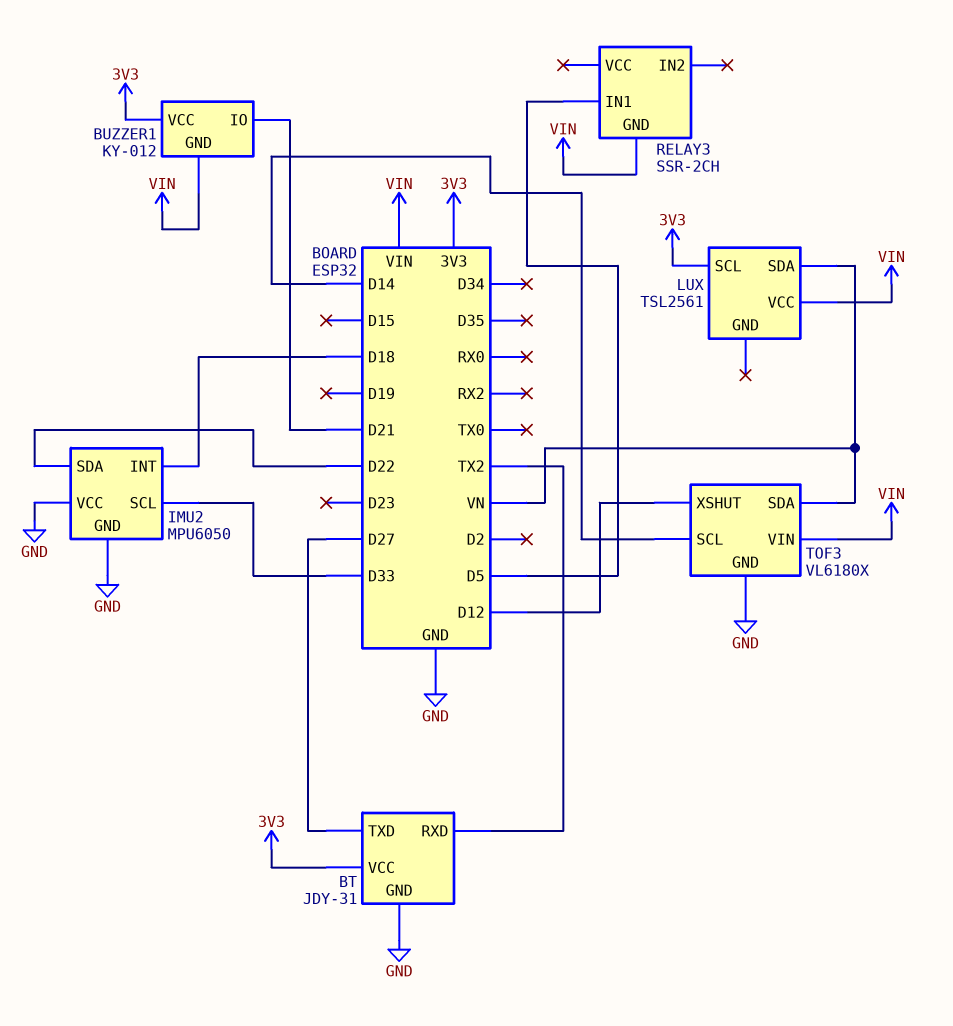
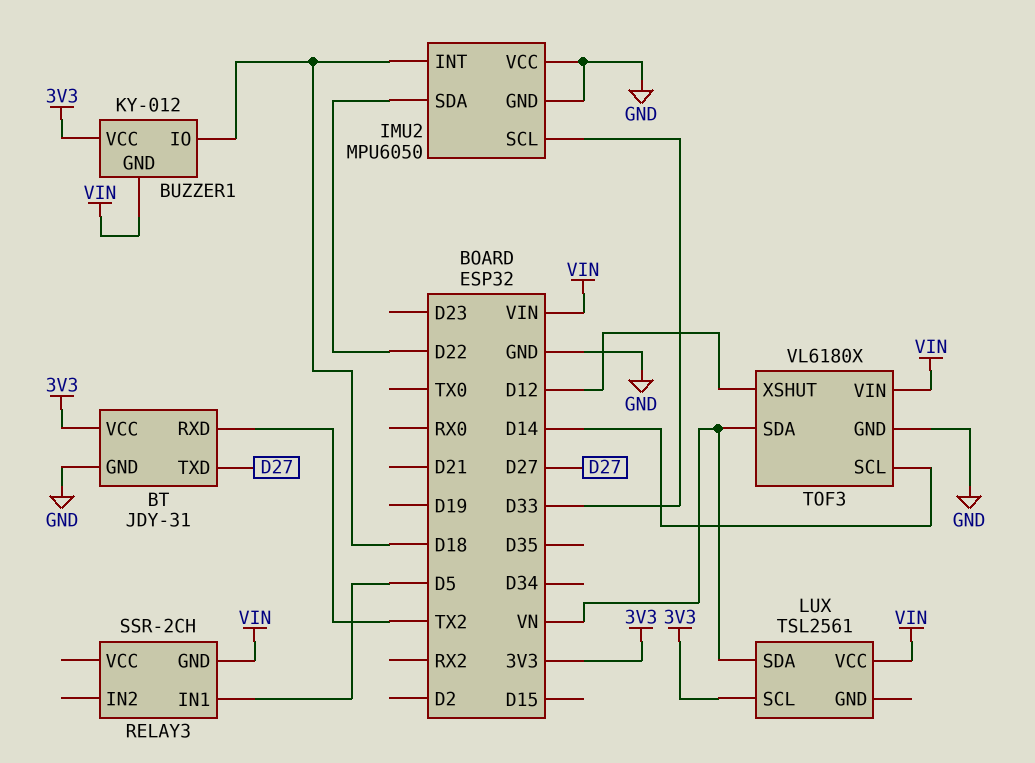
BUZZER1 pin IO: D21 -> D18

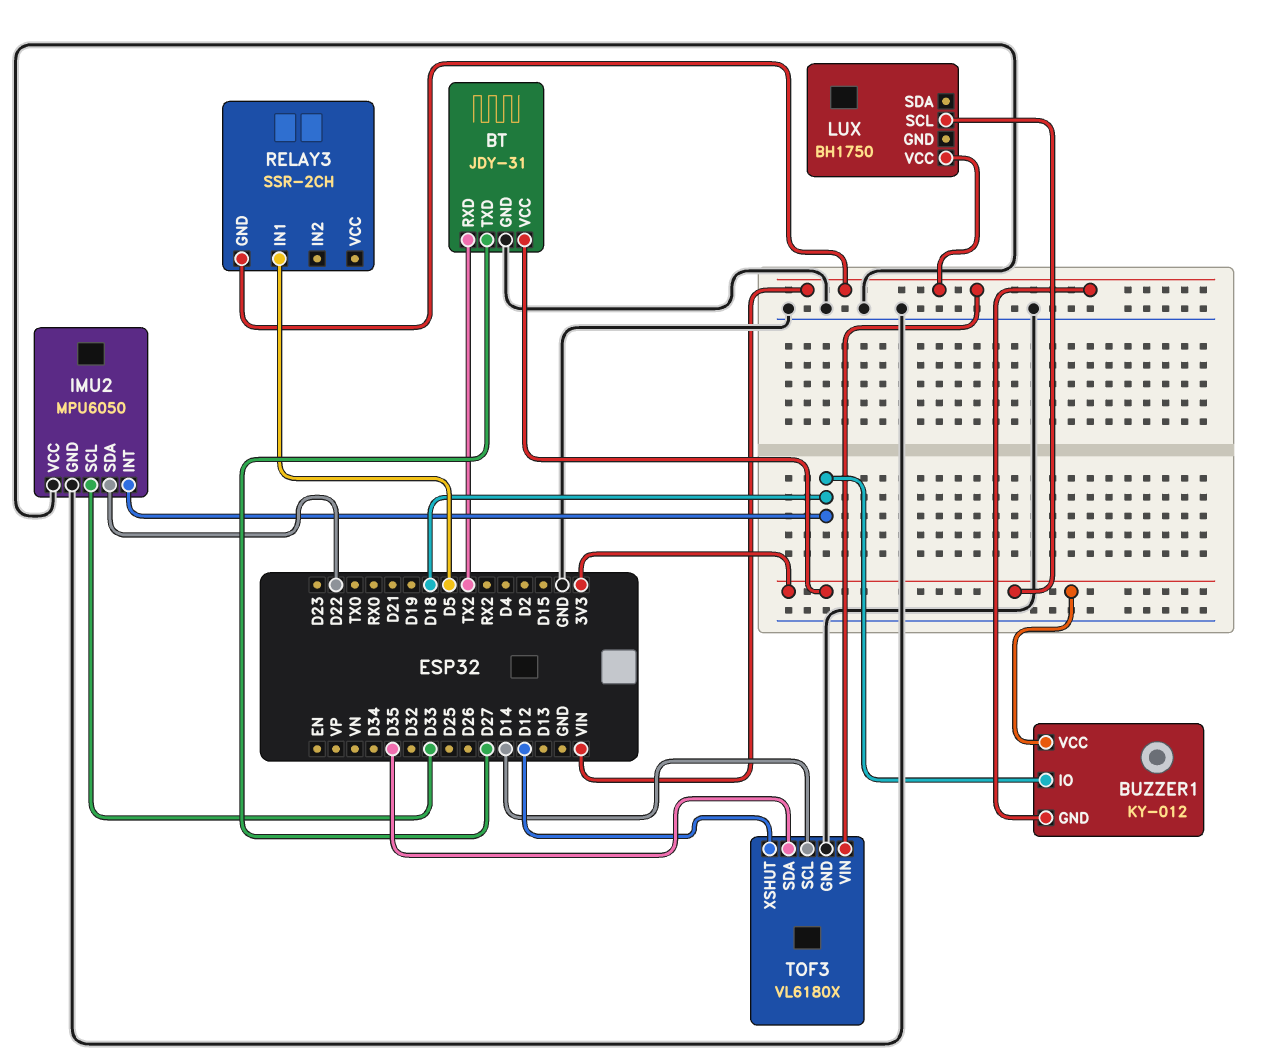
LUX: TSL2561 -> BH1750
LUX pin SDA: VN -> none
TOF3 pin SDA: VN -> D35

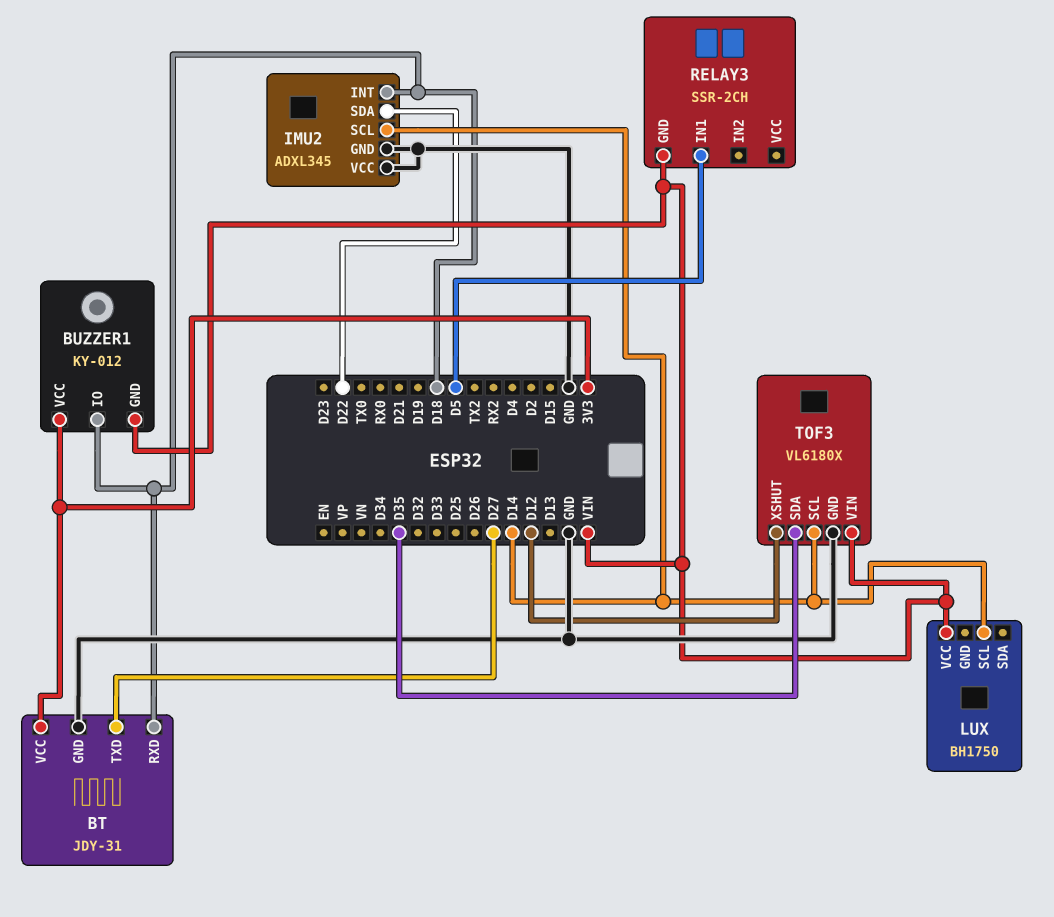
BT pin RXD: TX2 -> D18
IMU2: MPU6050 -> ADXL345
IMU2 pin SCL: D33 -> D14
LUX pin SCL: 3V3 -> D14

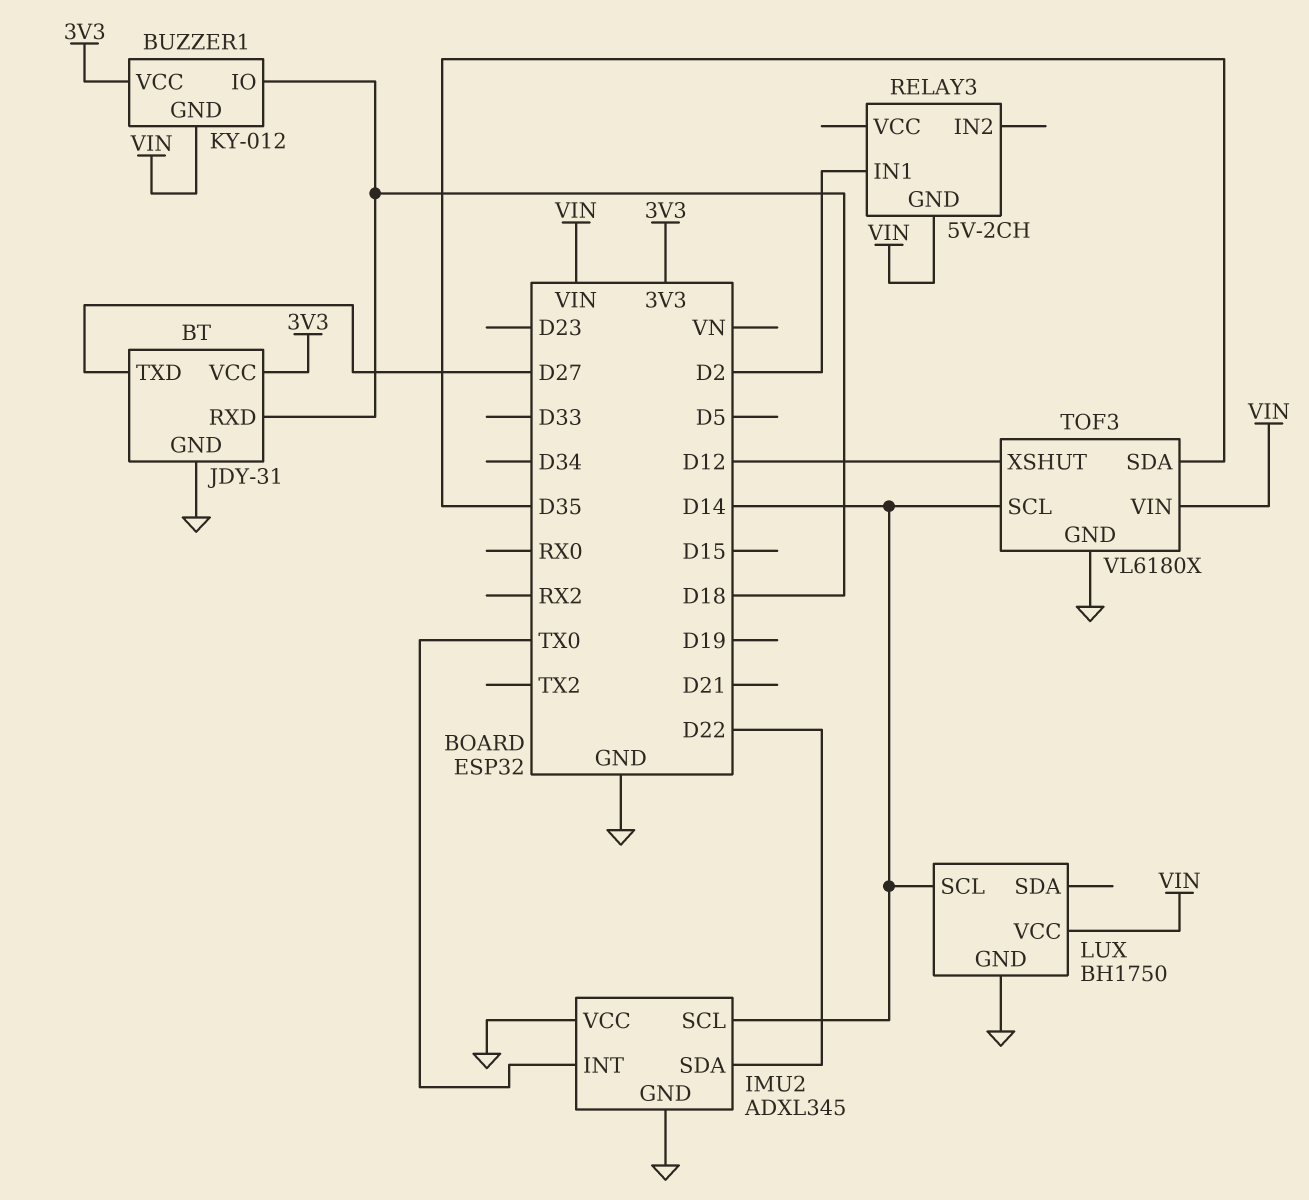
IMU2 pin INT: D18 -> TX0
LUX pin GND: none -> GND
RELAY3: SSR-2CH -> 5V-2CH
RELAY3 pin IN1: D5 -> D2

